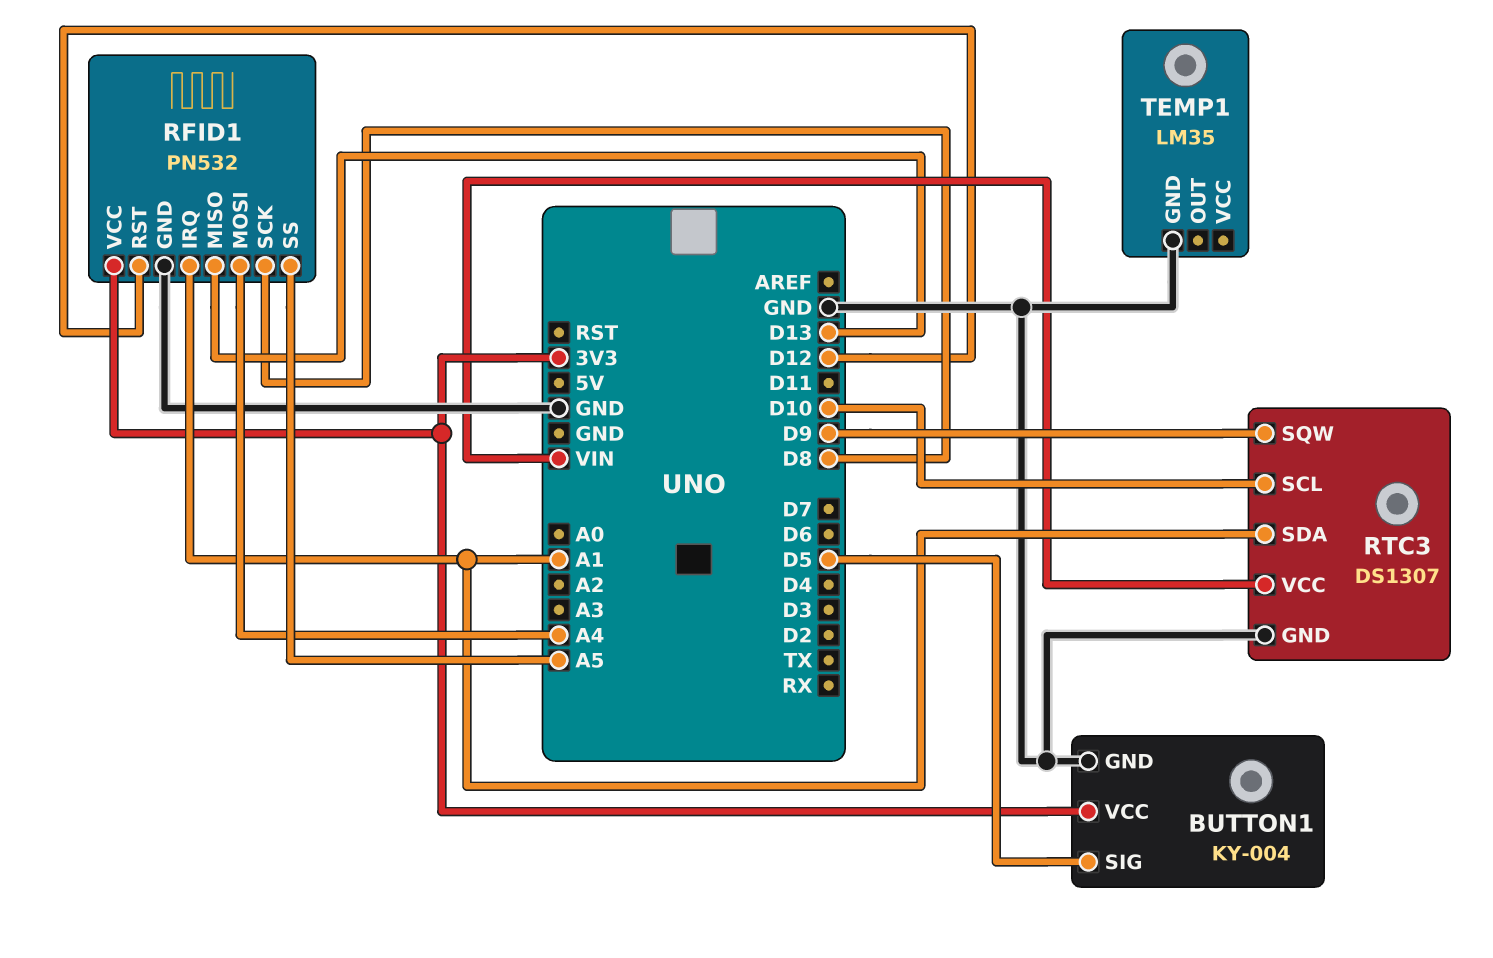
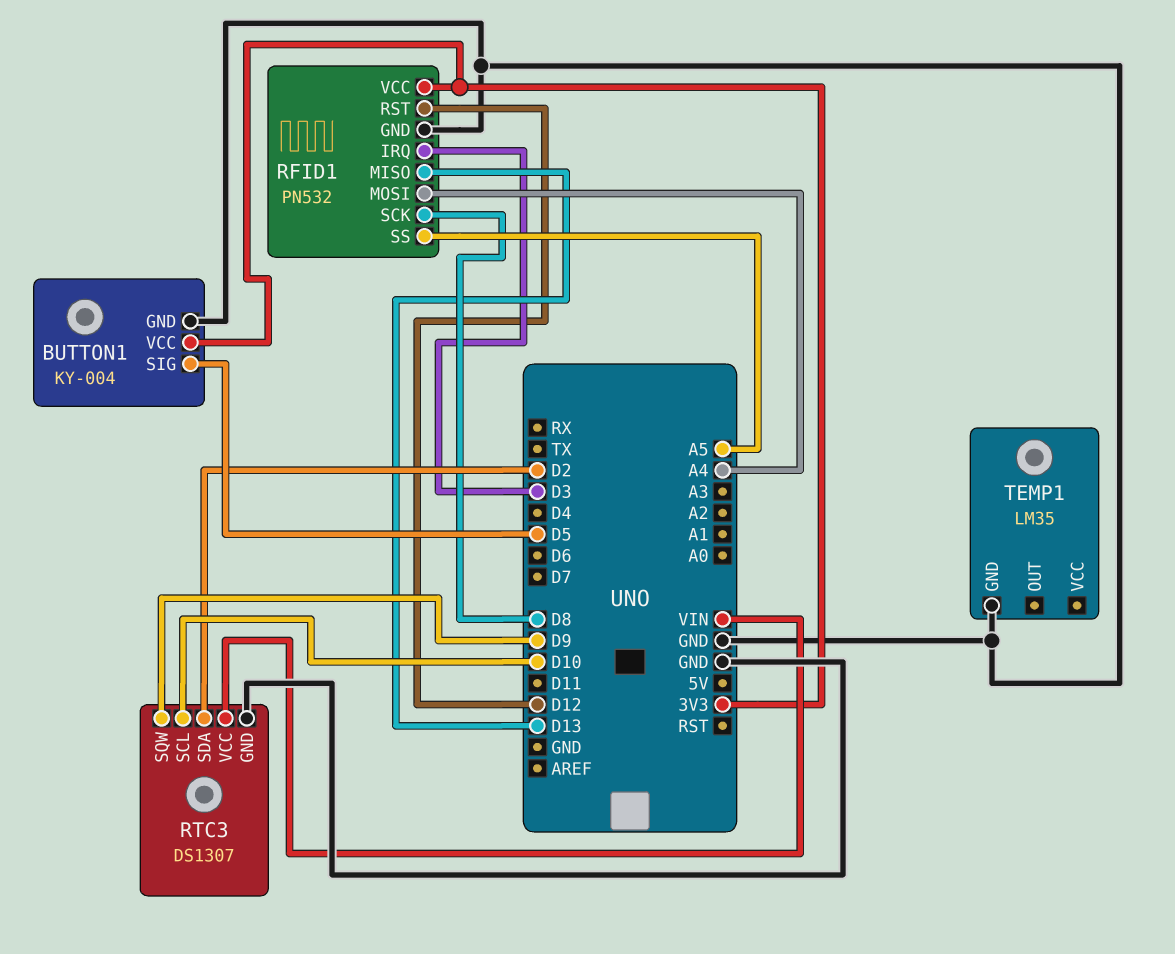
RFID1 pin IRQ: A1 -> D3
RTC3 pin SDA: A1 -> D2

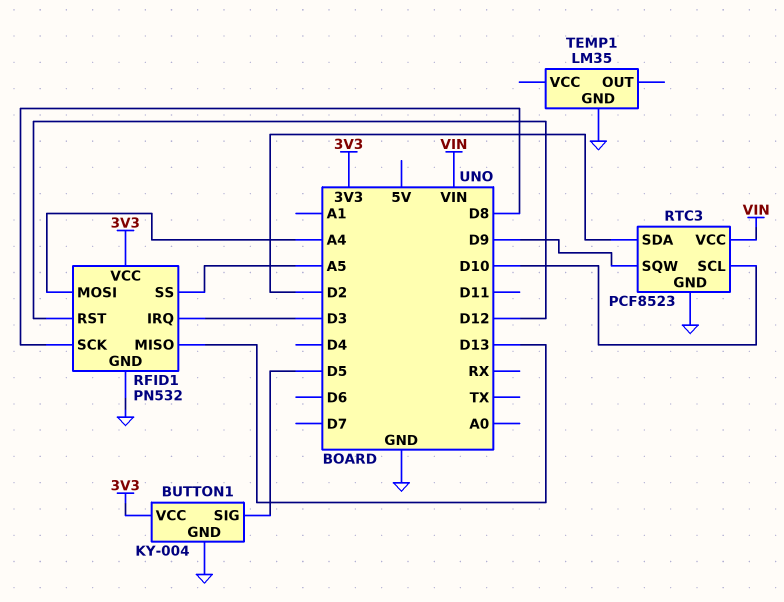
RTC3: DS1307 -> PCF8523

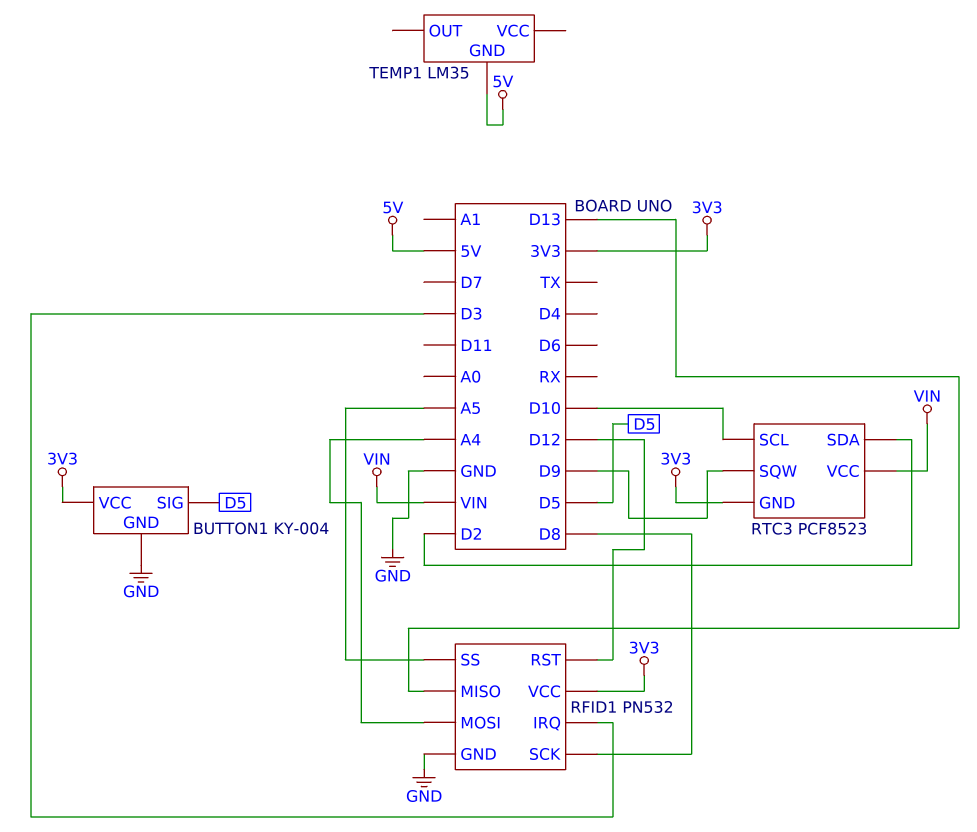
RTC3 pin GND: GND -> 3V3
TEMP1 pin GND: GND -> 5V

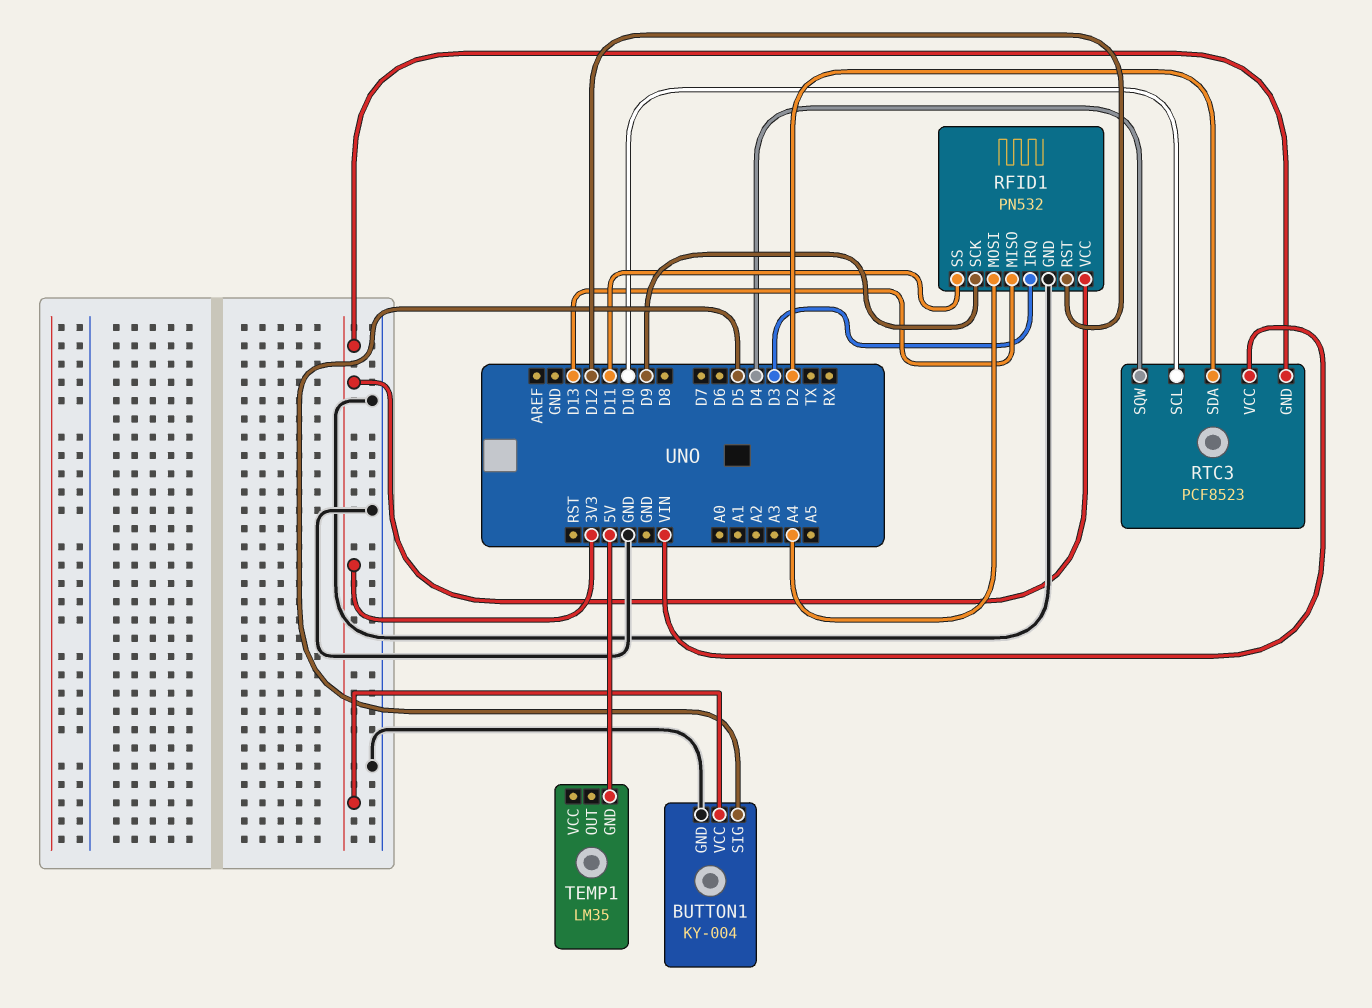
RFID1 pin SCK: D8 -> D9
RFID1 pin SS: A5 -> D11
RTC3 pin SQW: D9 -> D4

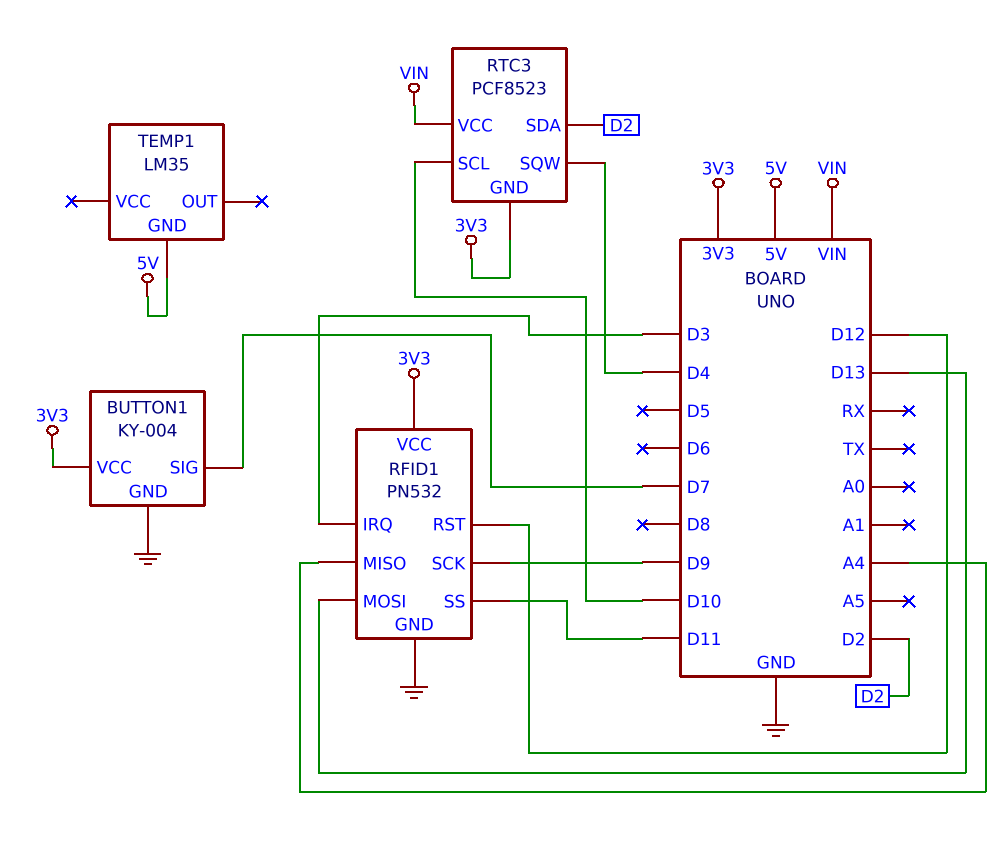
BUTTON1 pin SIG: D5 -> D7
RFID1 pin MISO: D13 -> A4
RFID1 pin MOSI: A4 -> D13

